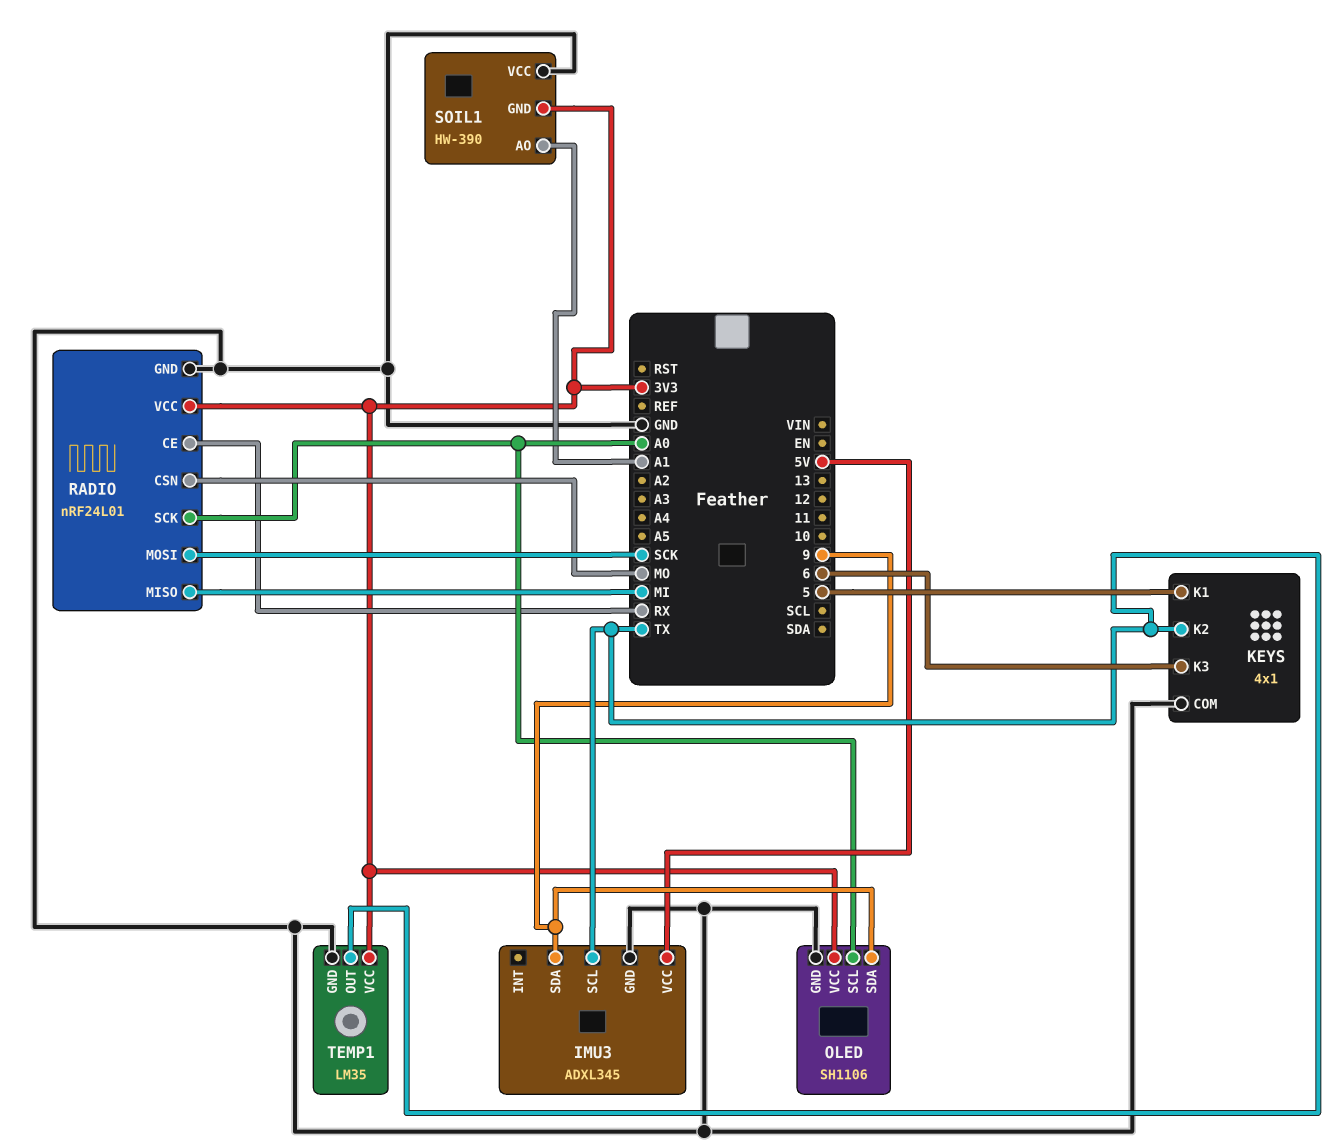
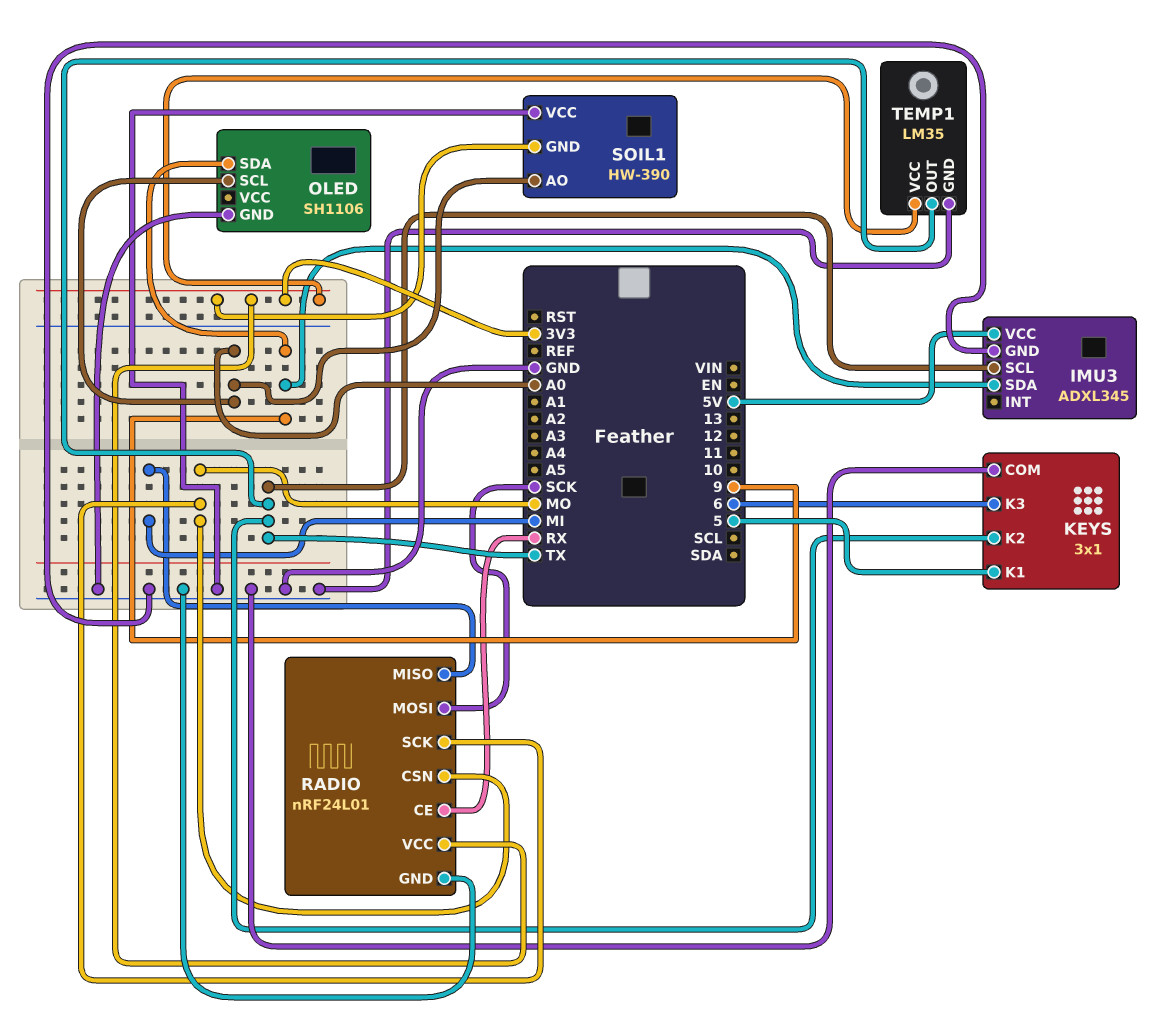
KEYS: 4x1 -> 3x1
OLED pin VCC: 3V3 -> none
RADIO pin SCK: A0 -> MO
SOIL1 pin AO: A1 -> A0

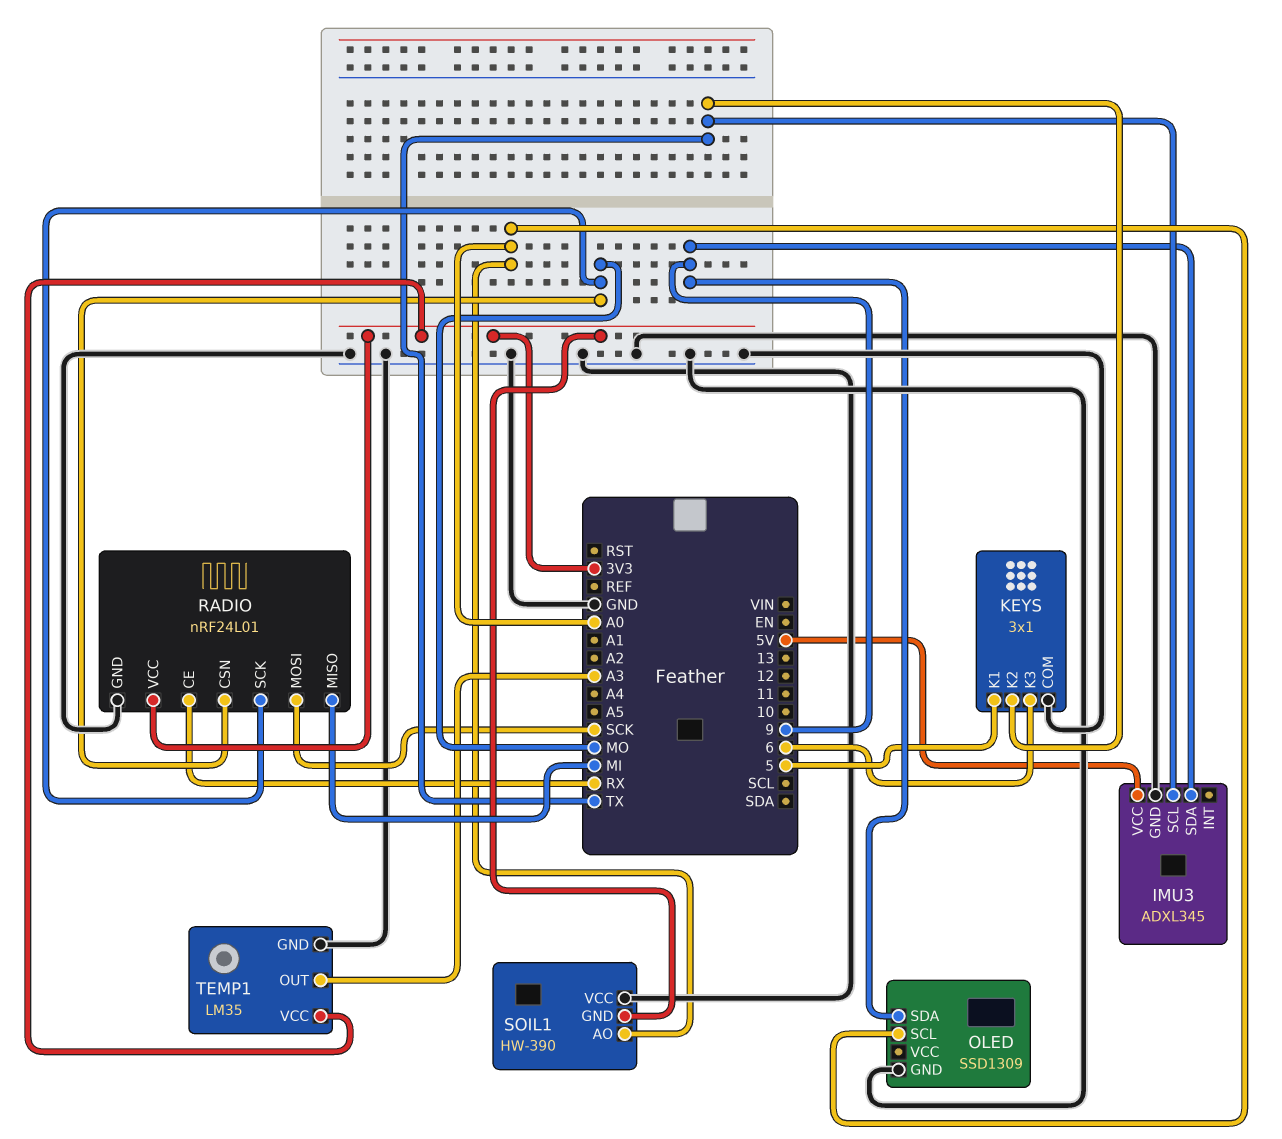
OLED: SH1106 -> SSD1309
TEMP1 pin OUT: TX -> A3

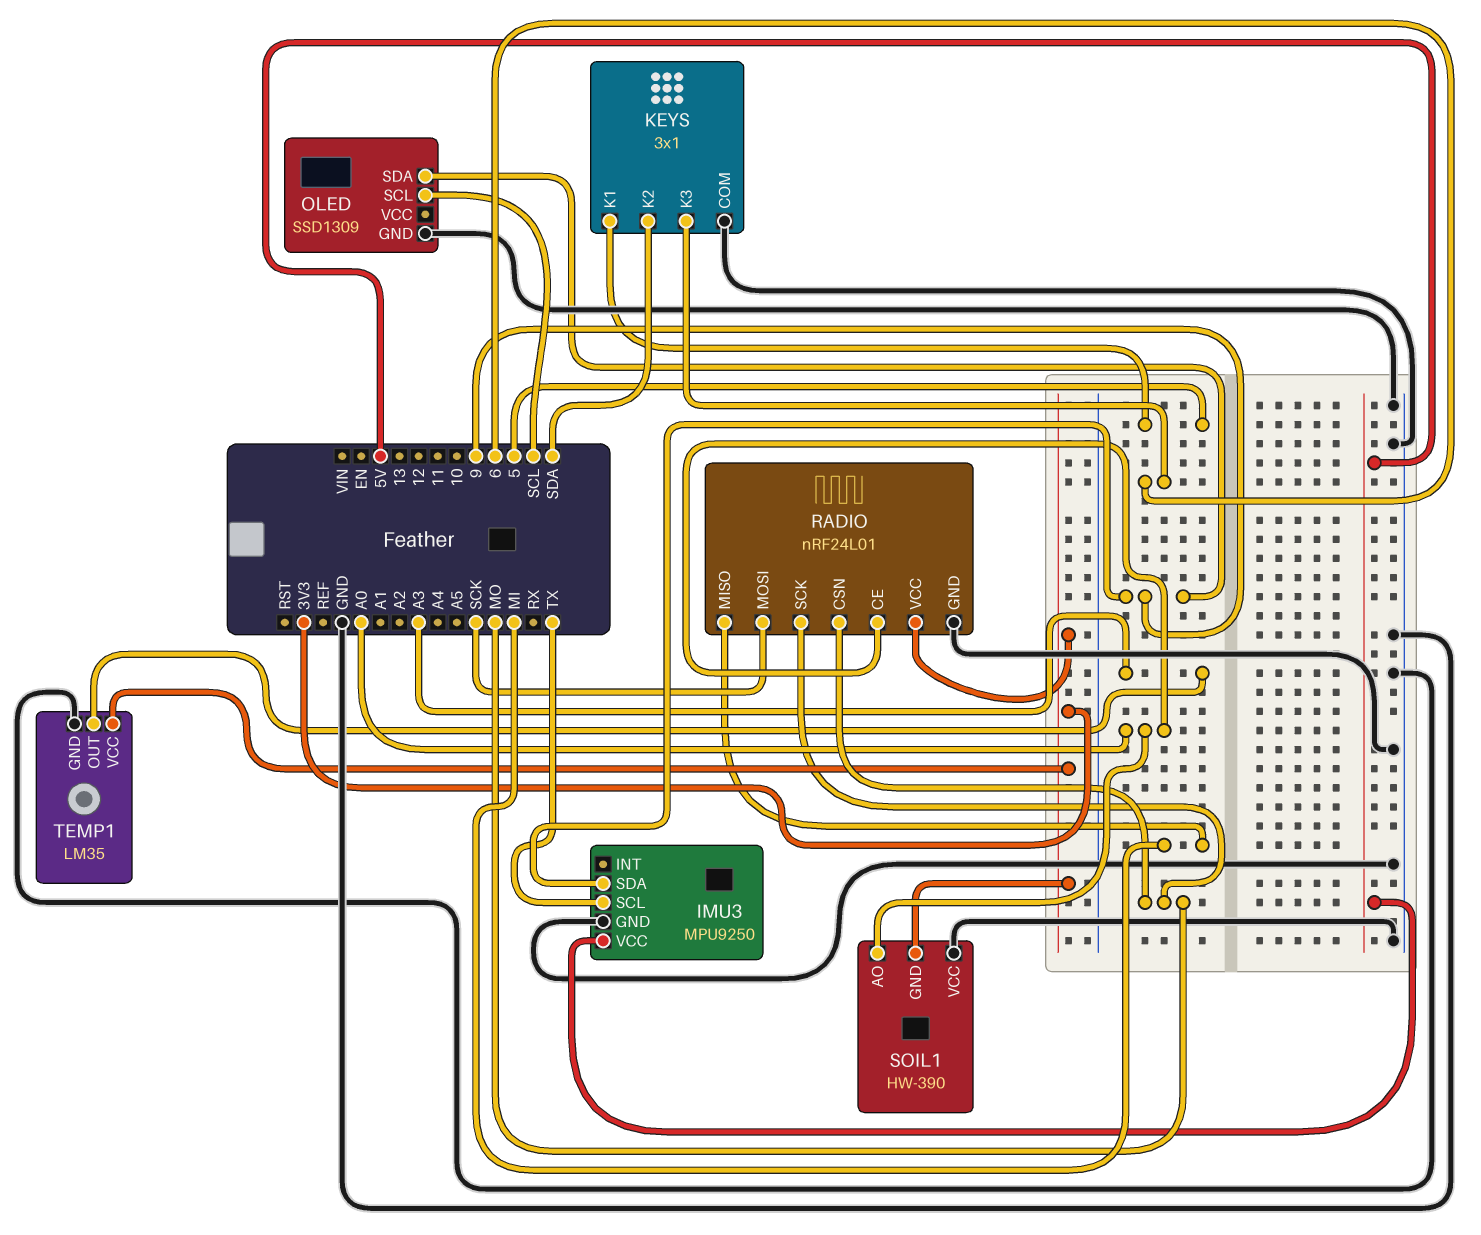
IMU3: ADXL345 -> MPU9250
KEYS pin K2: TX -> SDA
OLED pin SCL: A0 -> SCL
RADIO pin CE: RX -> A0

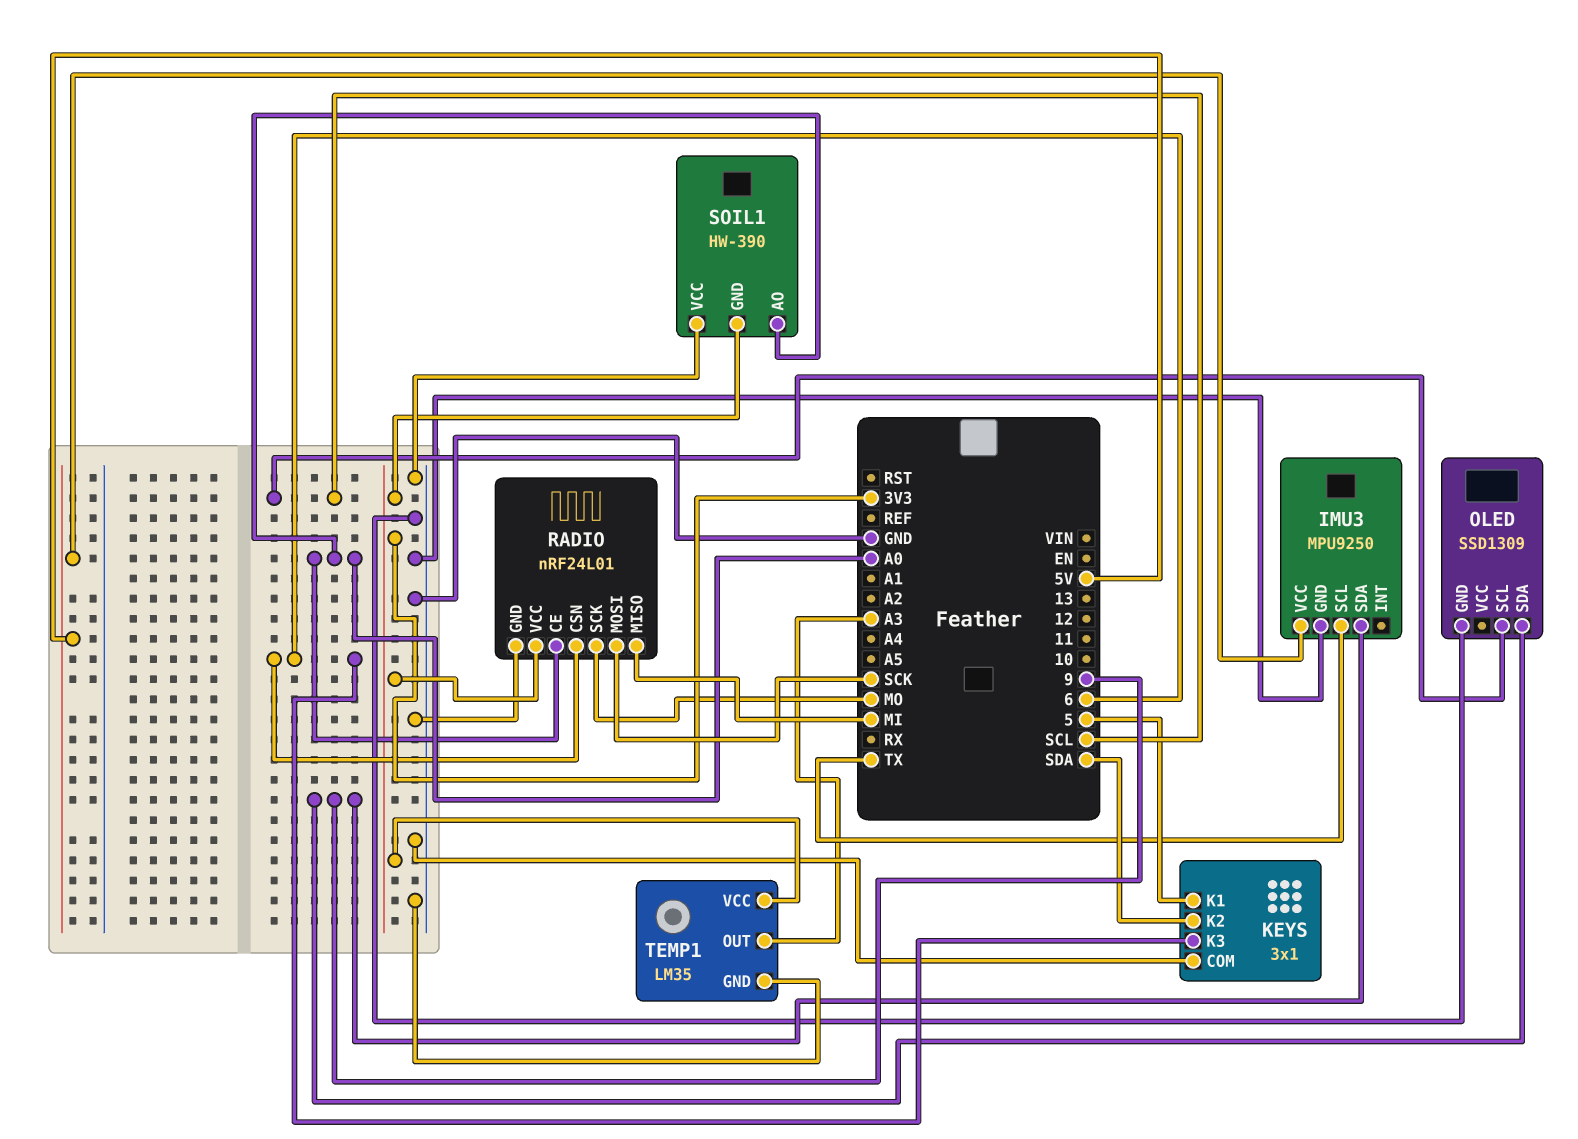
RADIO pin CSN: MO -> 6

